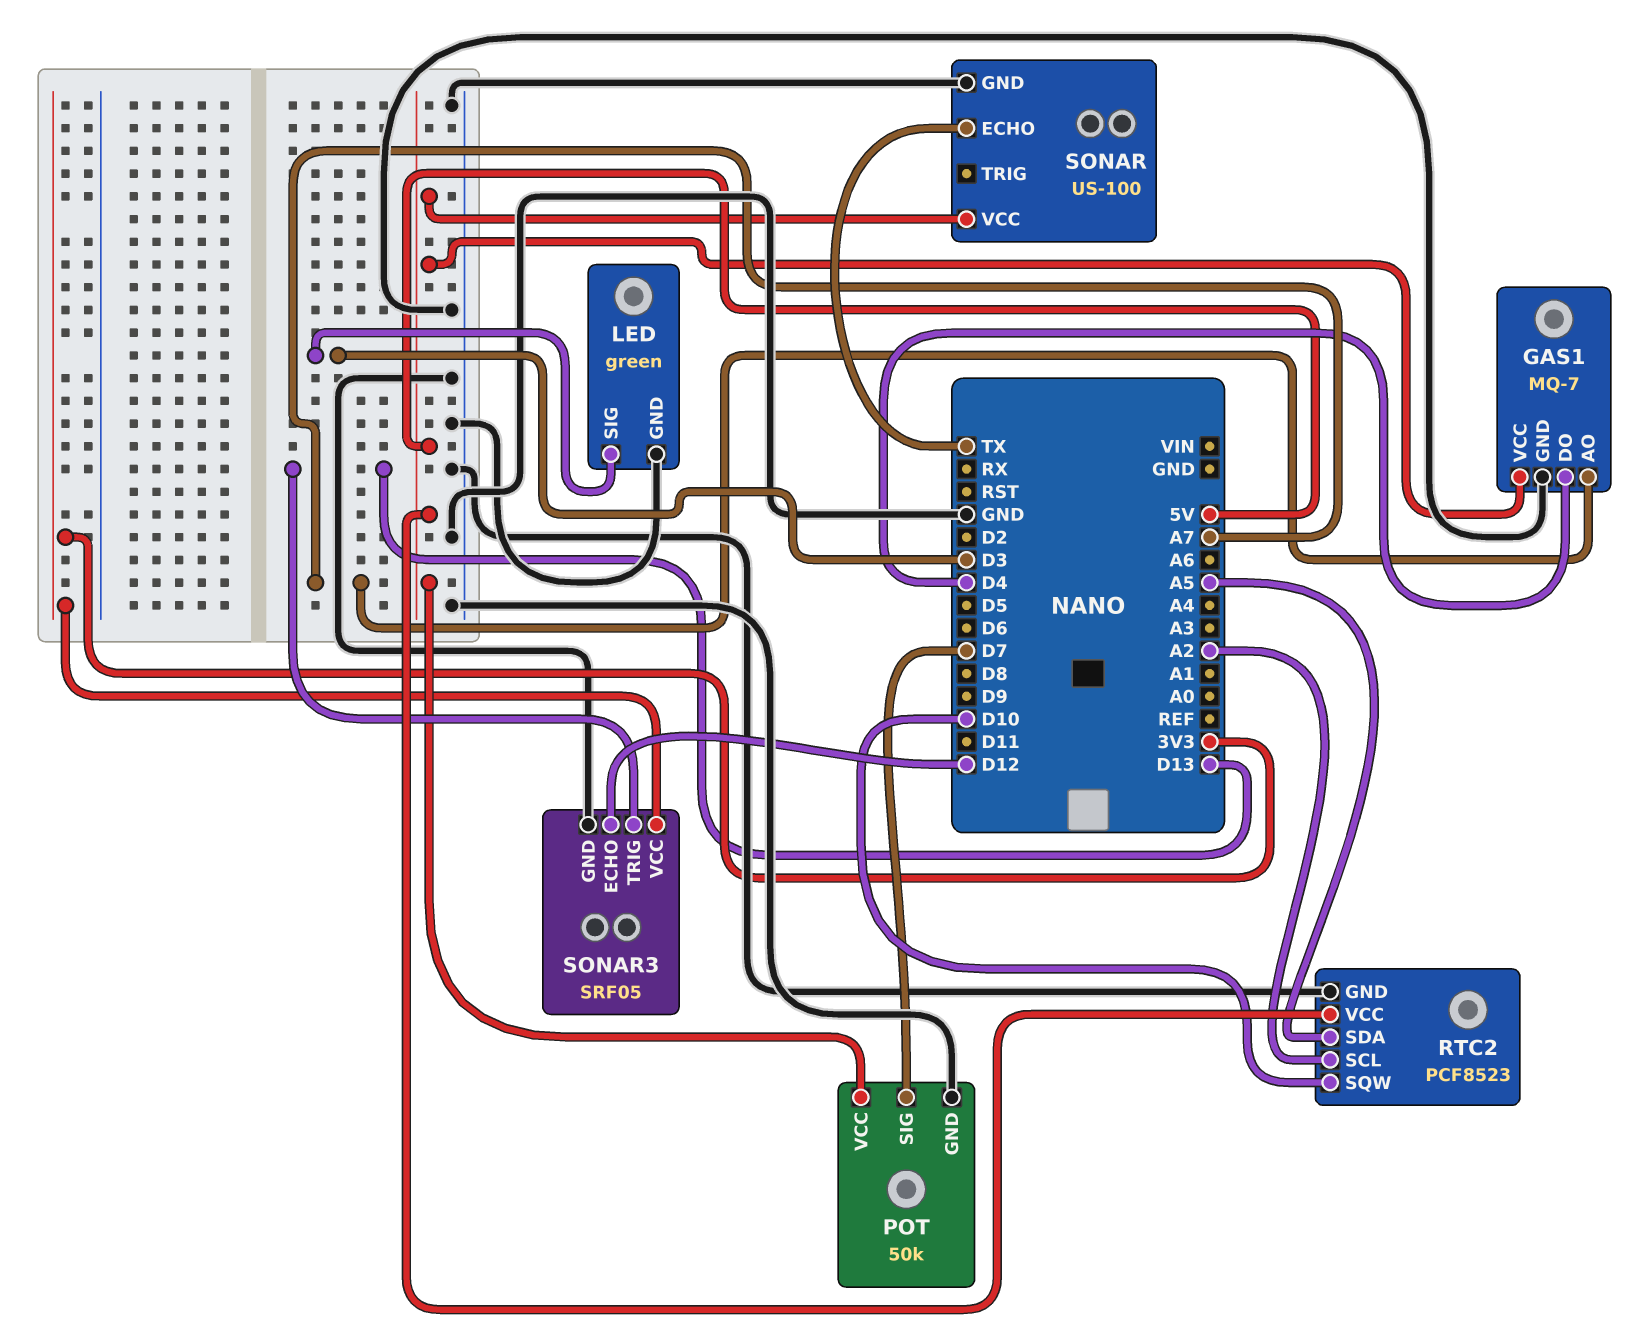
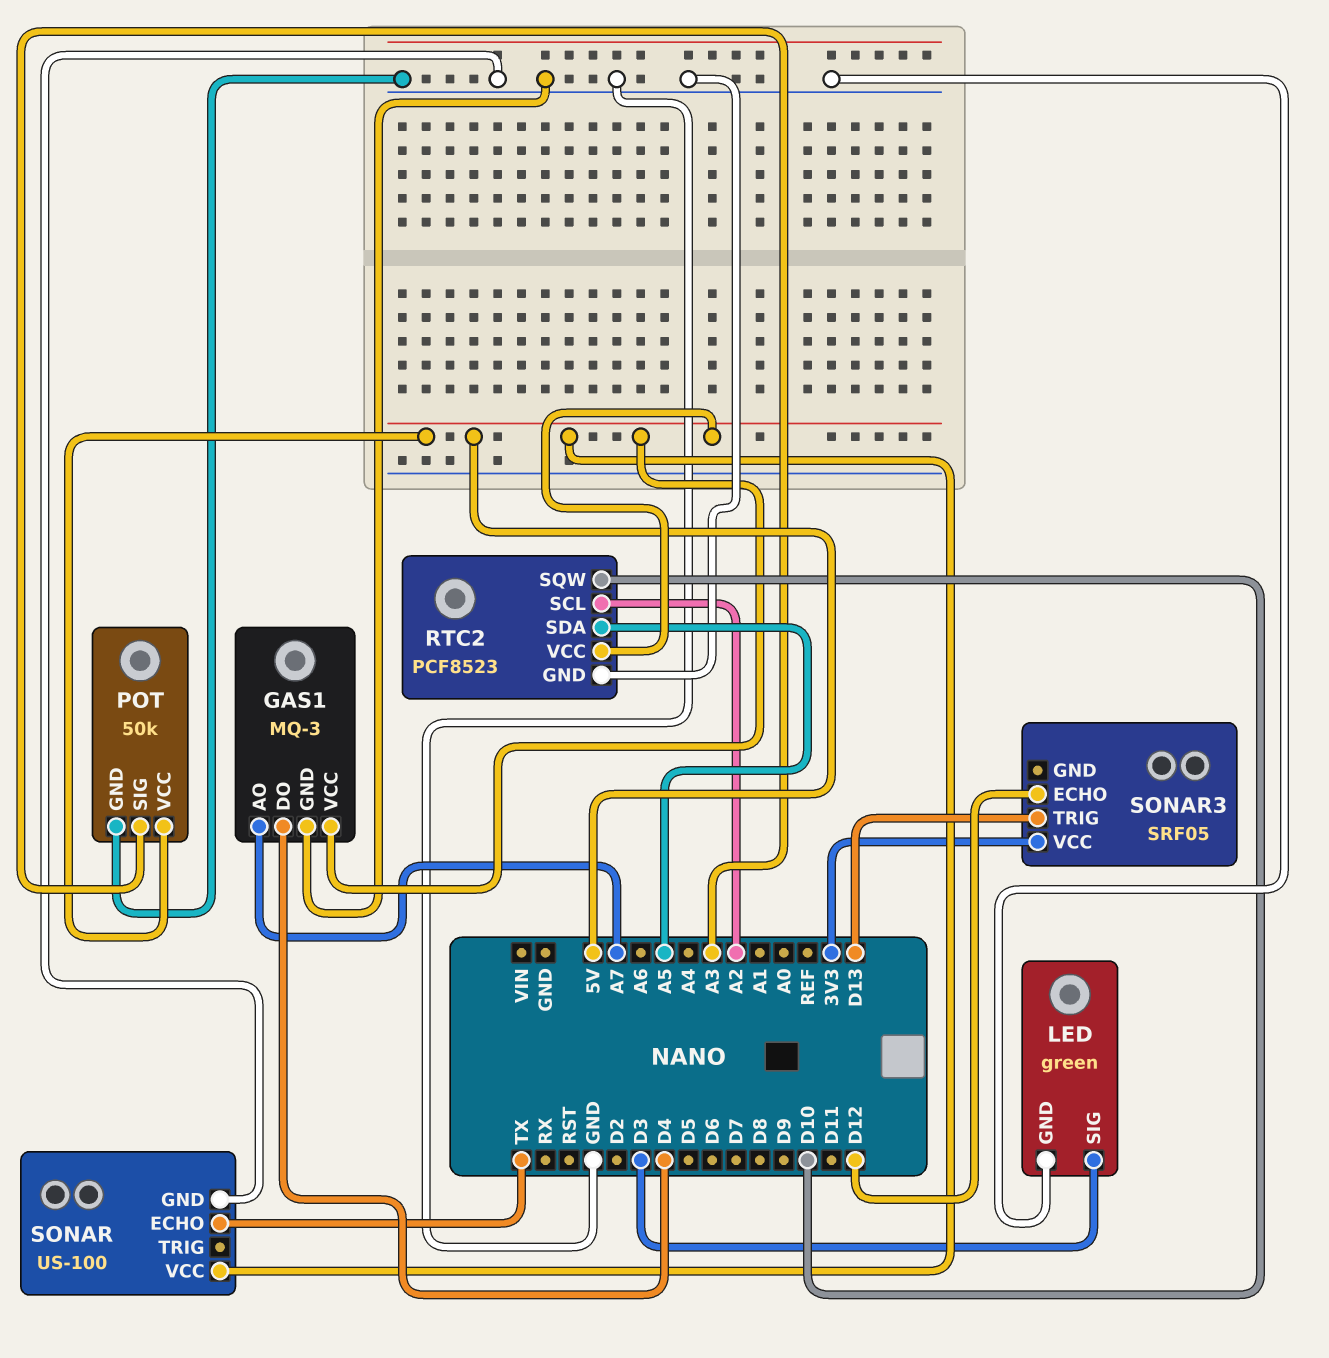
GAS1: MQ-7 -> MQ-3
POT pin SIG: D7 -> A3
SONAR3 pin GND: GND -> none

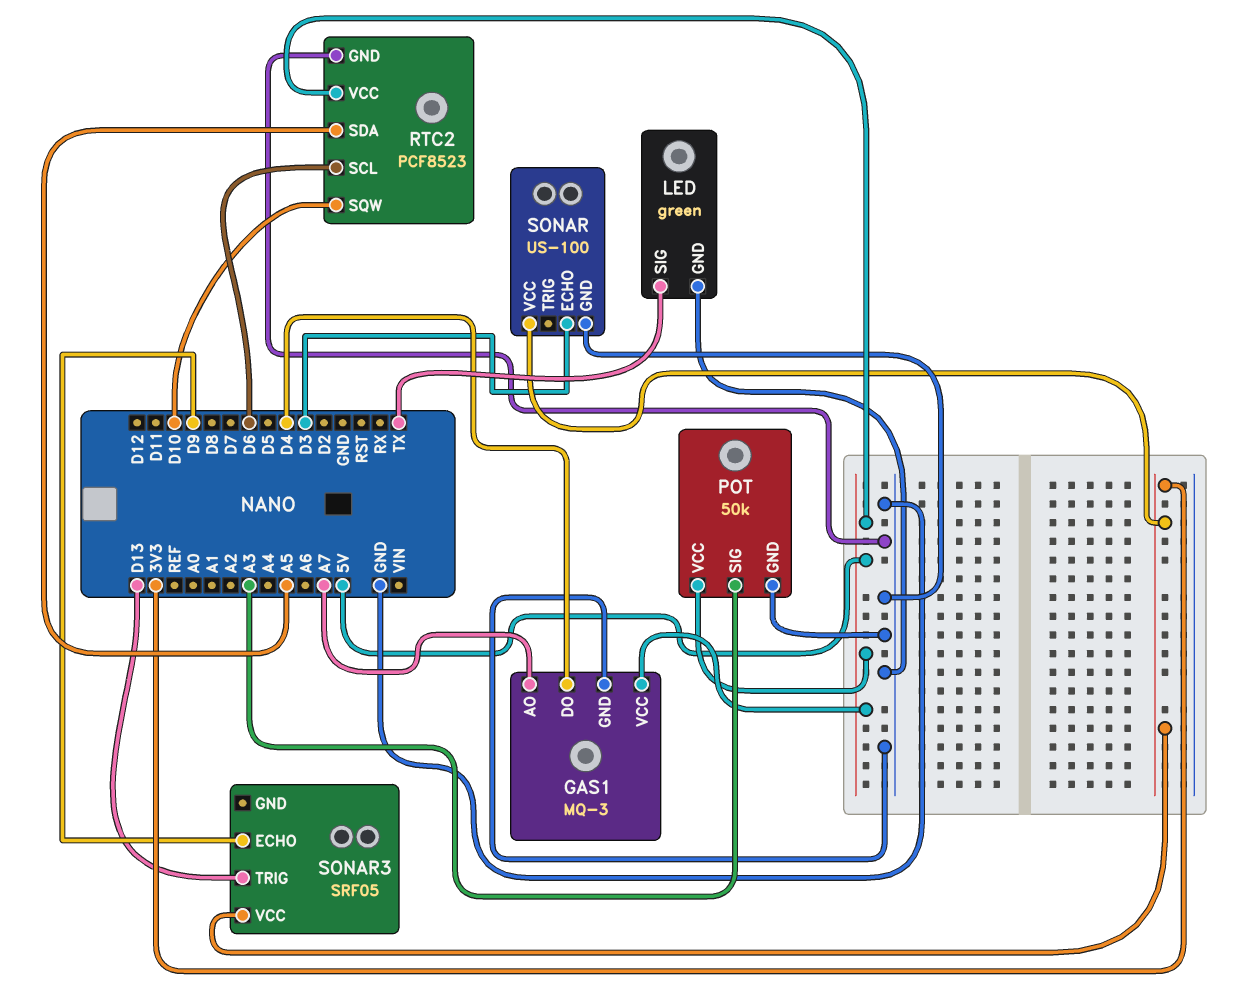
LED pin SIG: D3 -> TX
RTC2 pin SCL: A2 -> D6
SONAR pin ECHO: TX -> D3
SONAR pin VCC: 5V -> 3V3
SONAR3 pin ECHO: D12 -> D9

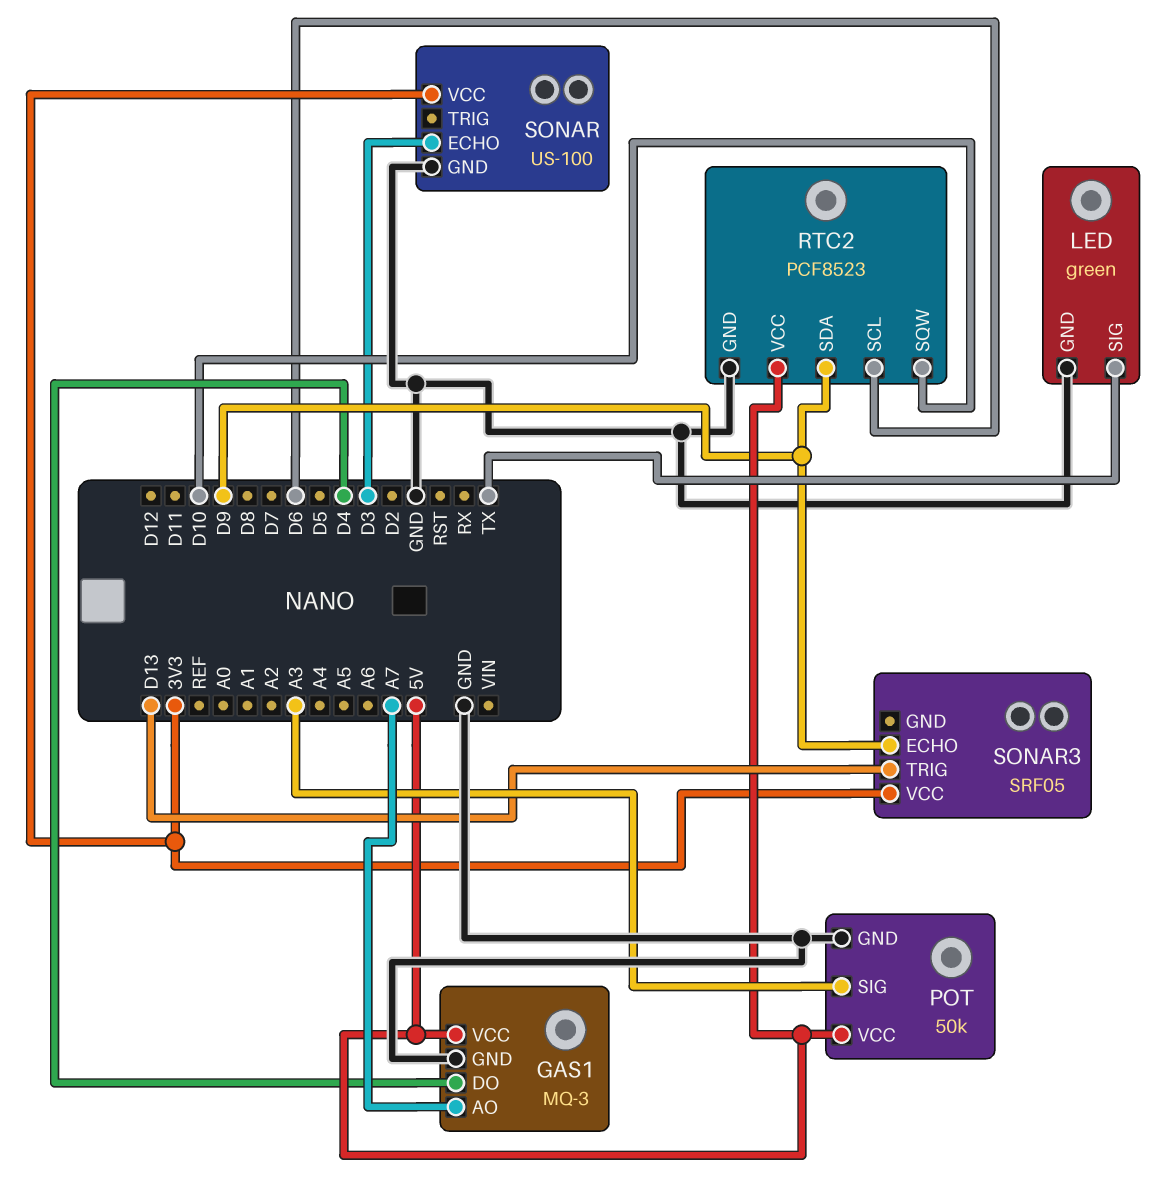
RTC2 pin SDA: A5 -> D9

